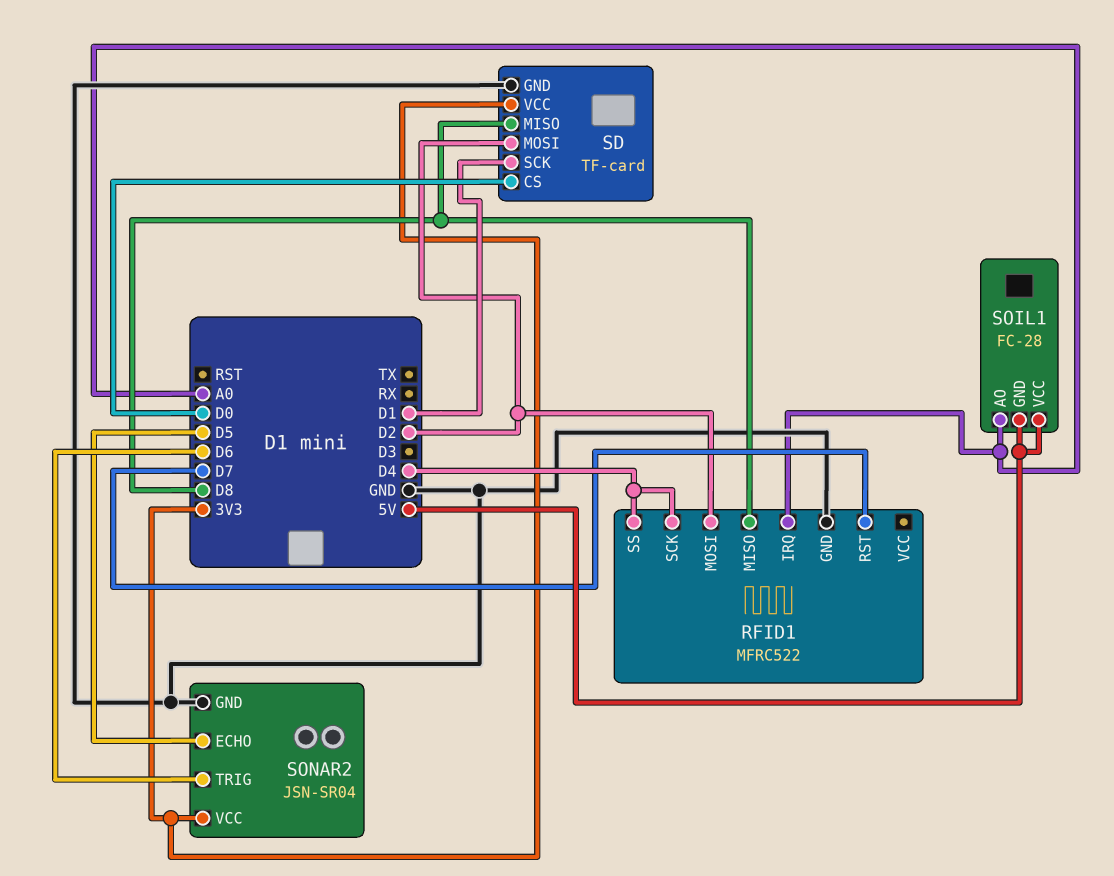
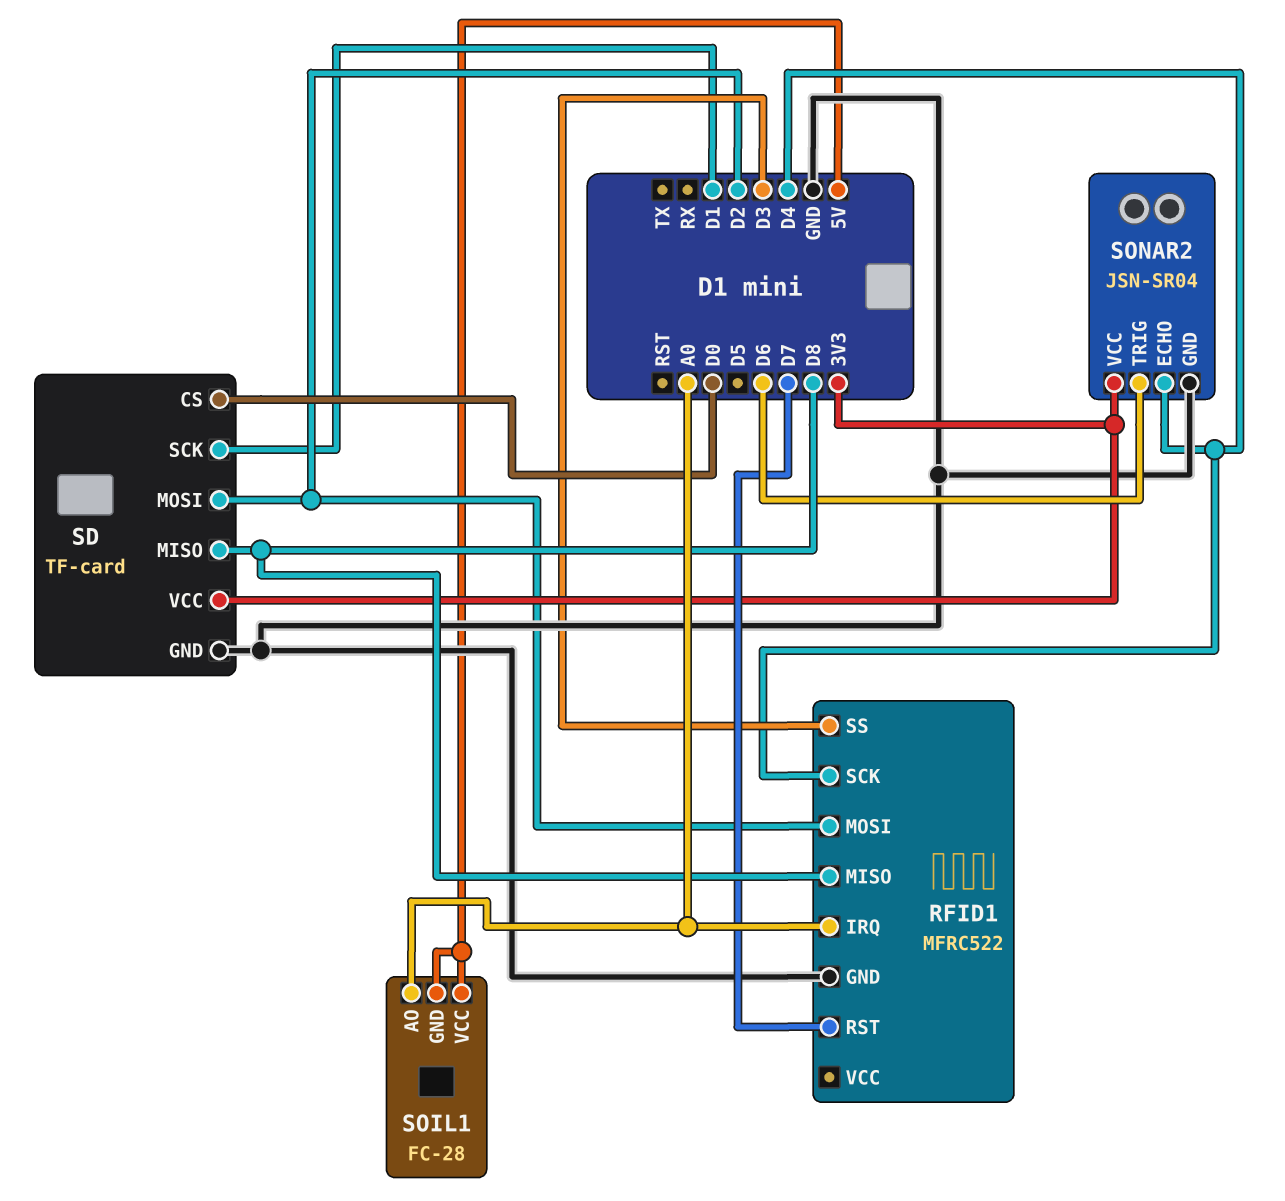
RFID1 pin SS: D4 -> D3
SONAR2 pin ECHO: D5 -> D4

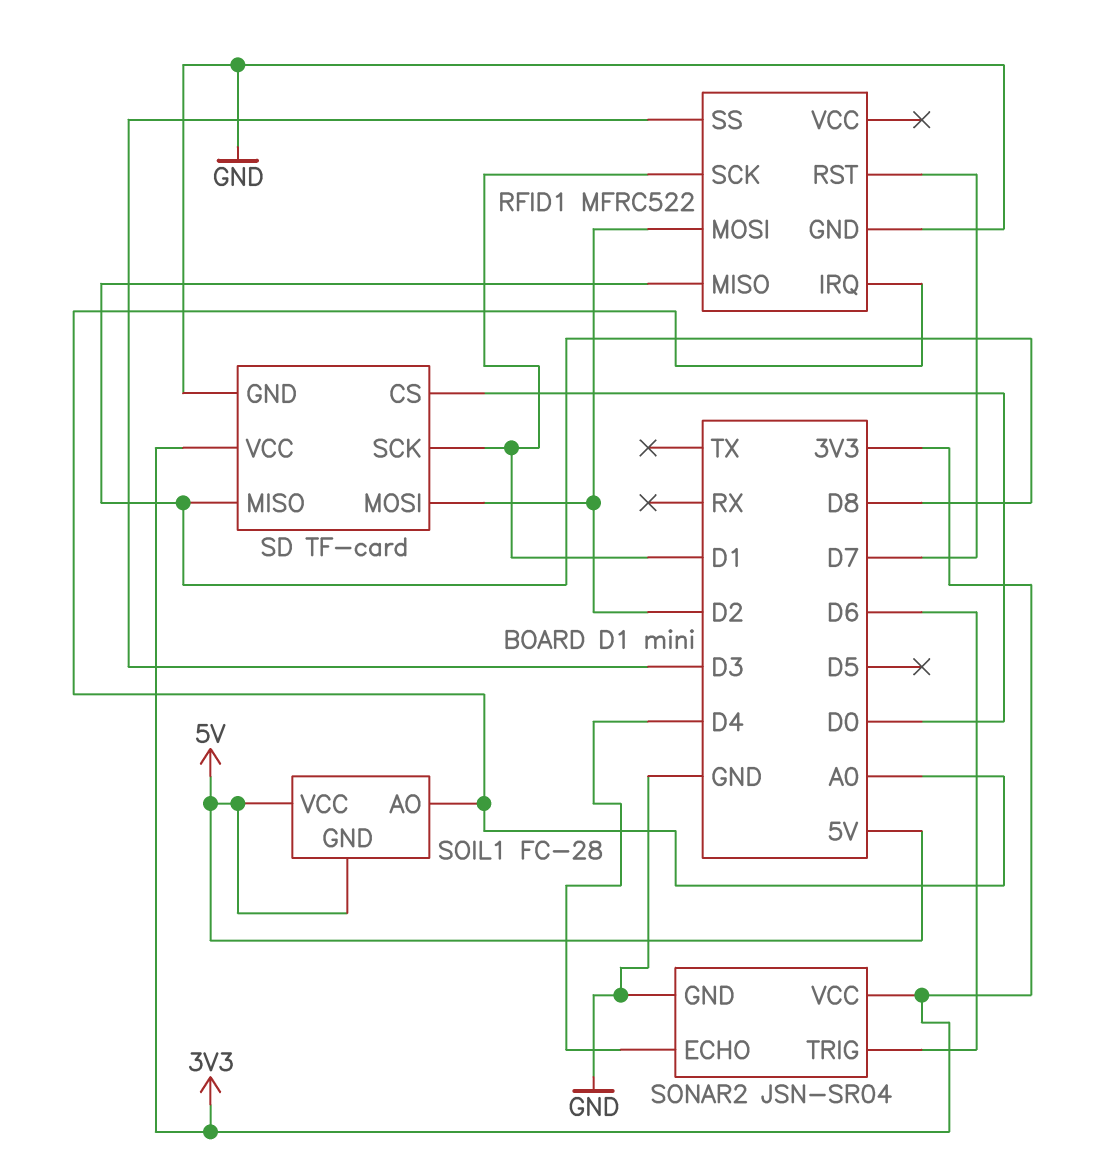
RFID1 pin SCK: D4 -> D1

